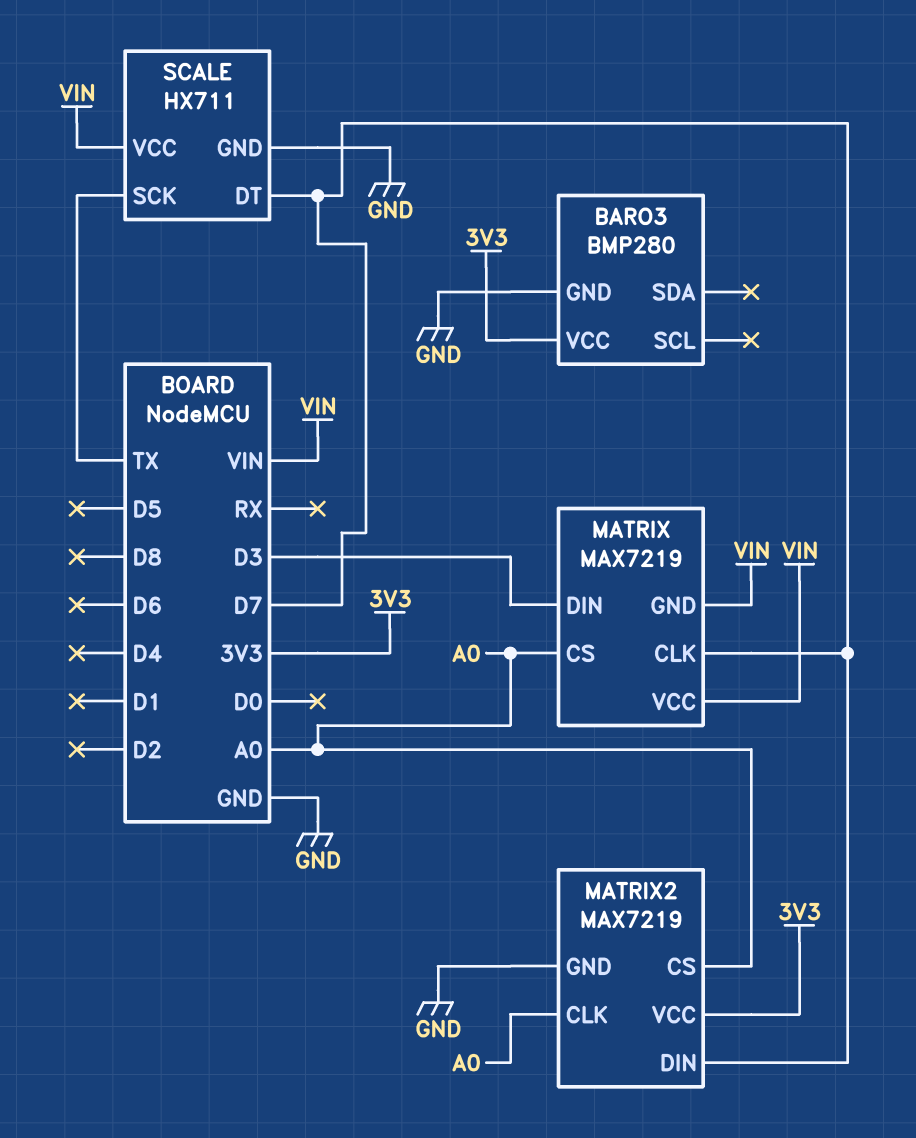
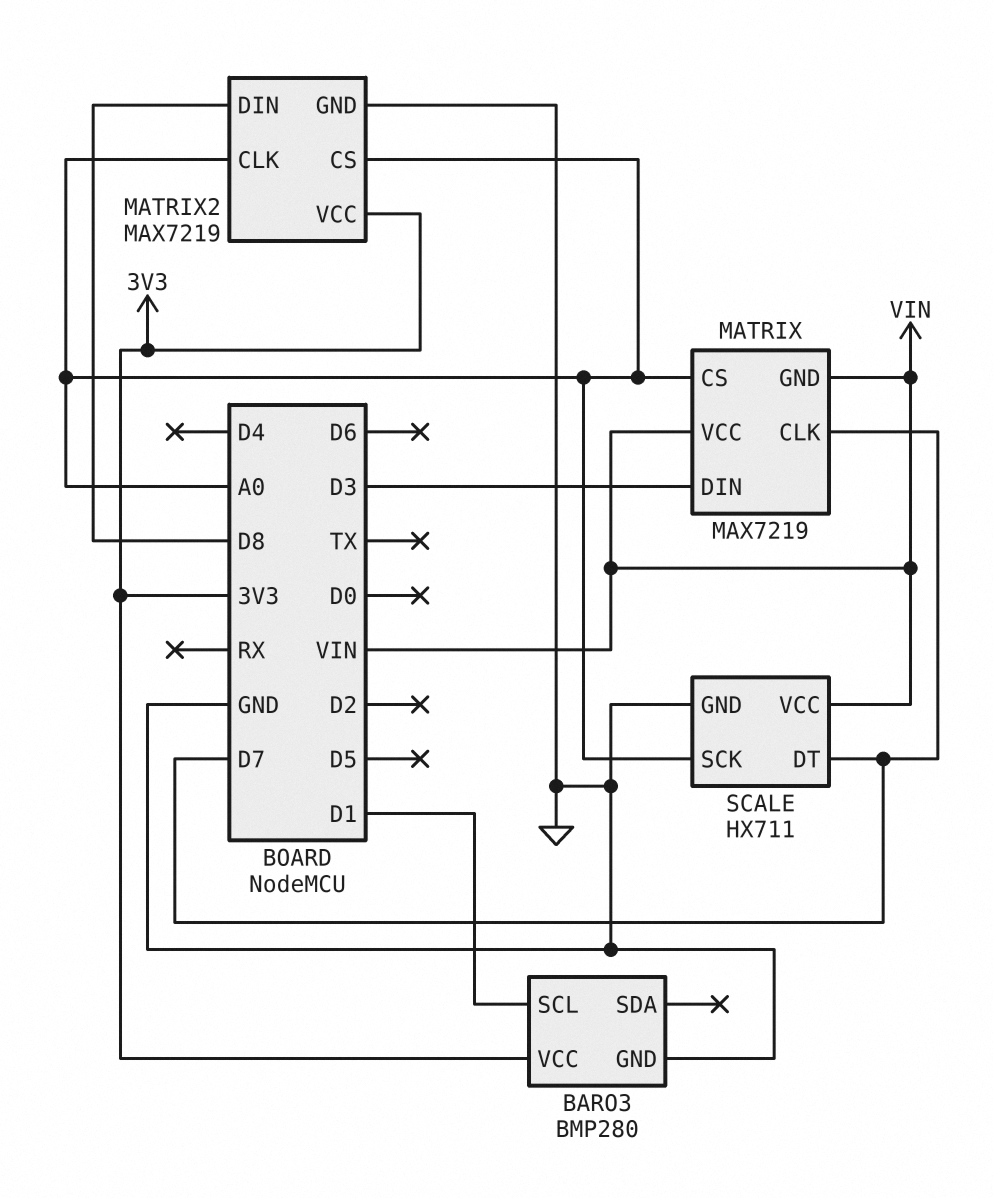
BARO3 pin SCL: none -> D1
MATRIX2 pin DIN: D7 -> D8
SCALE pin SCK: TX -> A0

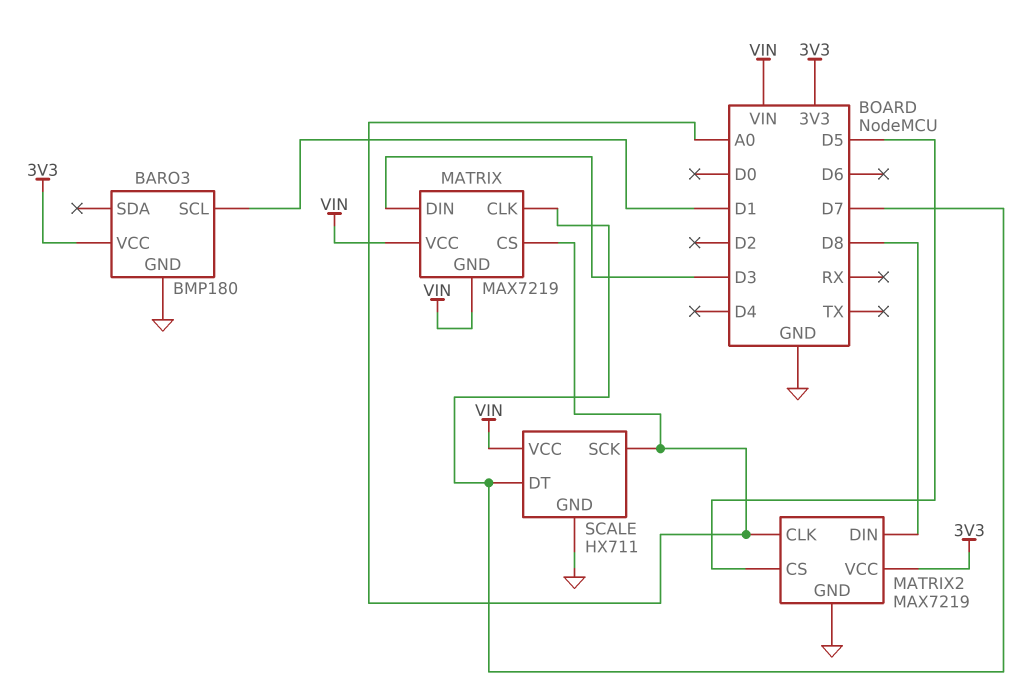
BARO3: BMP280 -> BMP180
MATRIX2 pin CS: A0 -> D5

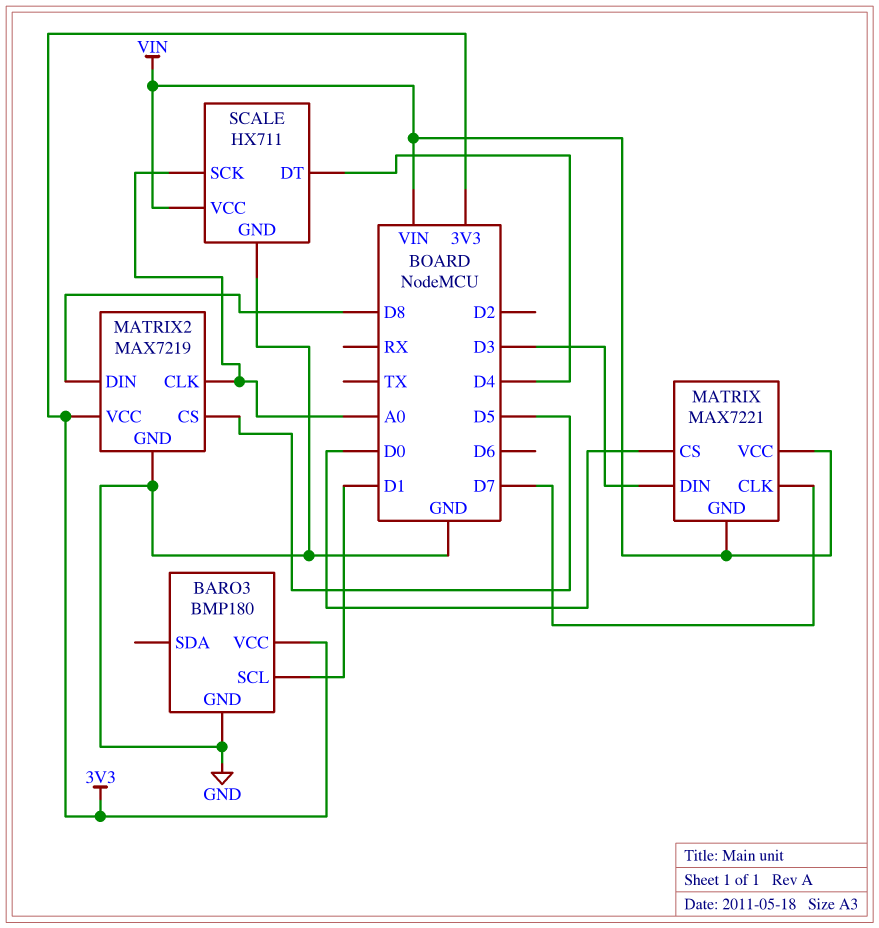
MATRIX: MAX7219 -> MAX7221
MATRIX pin CS: A0 -> D0
SCALE pin DT: D7 -> D4

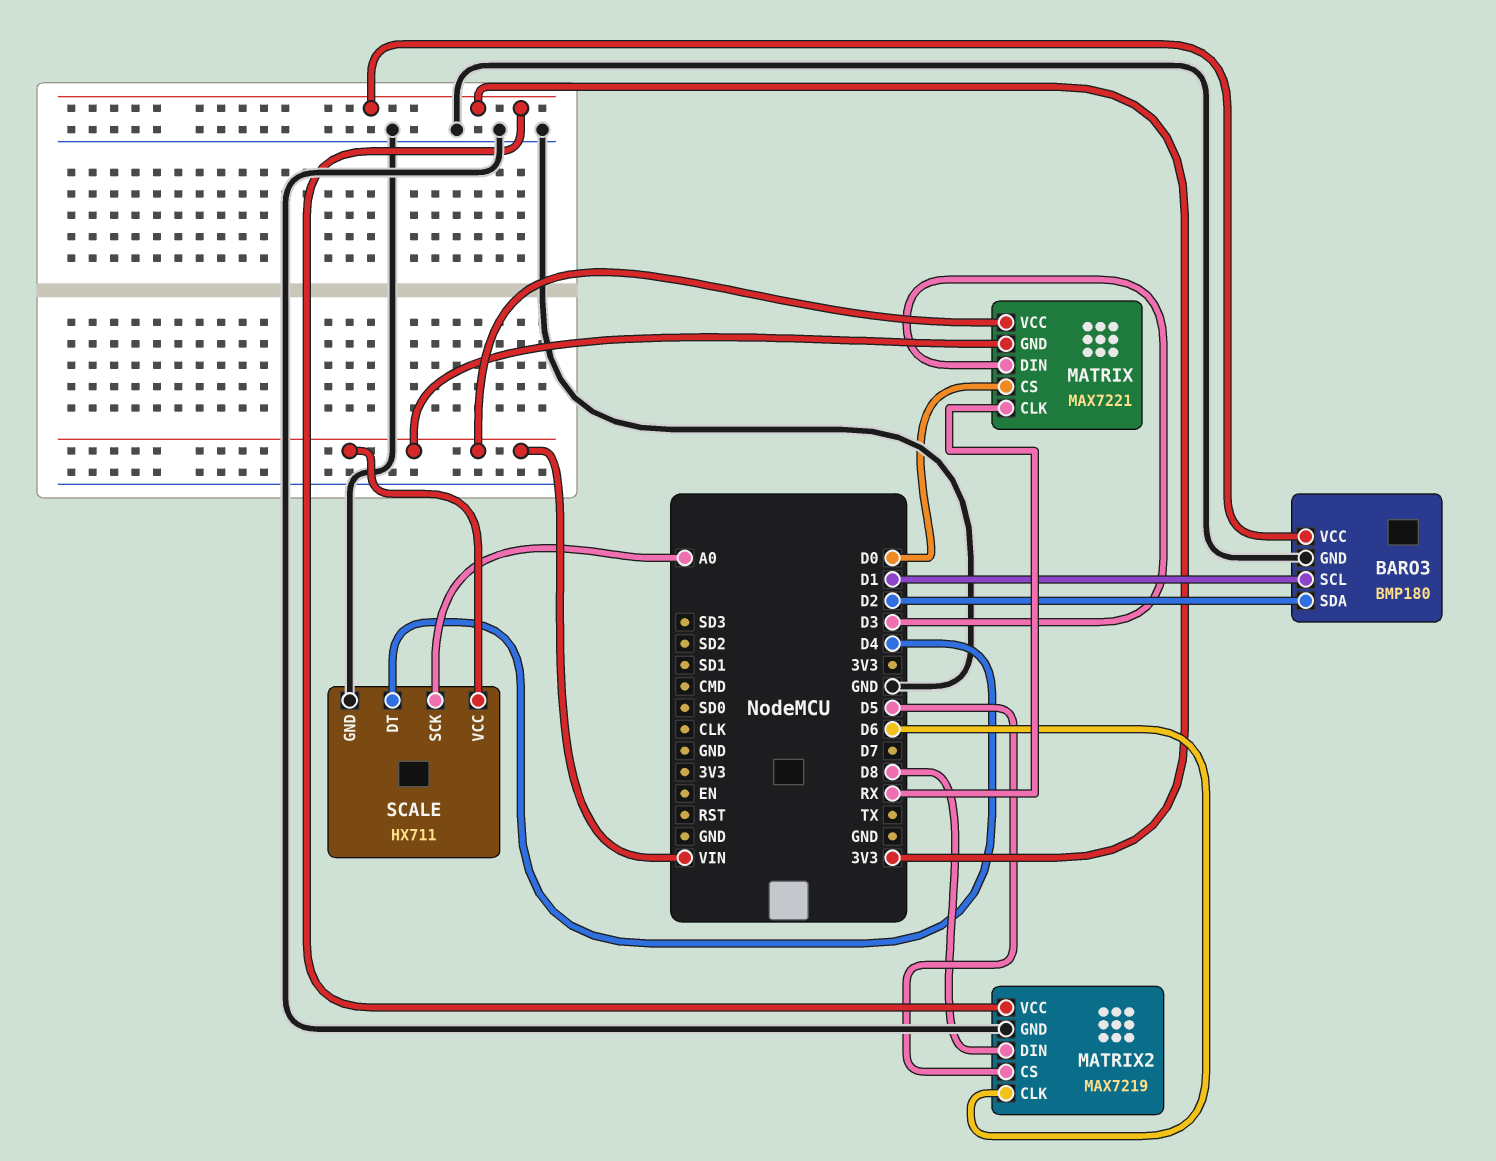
BARO3 pin SDA: none -> D2
MATRIX pin CLK: D7 -> RX
MATRIX2 pin CLK: A0 -> D6

